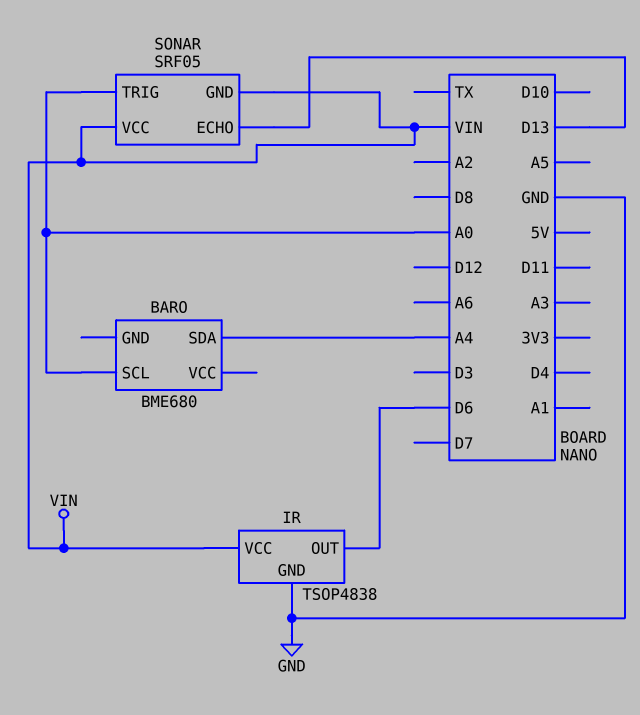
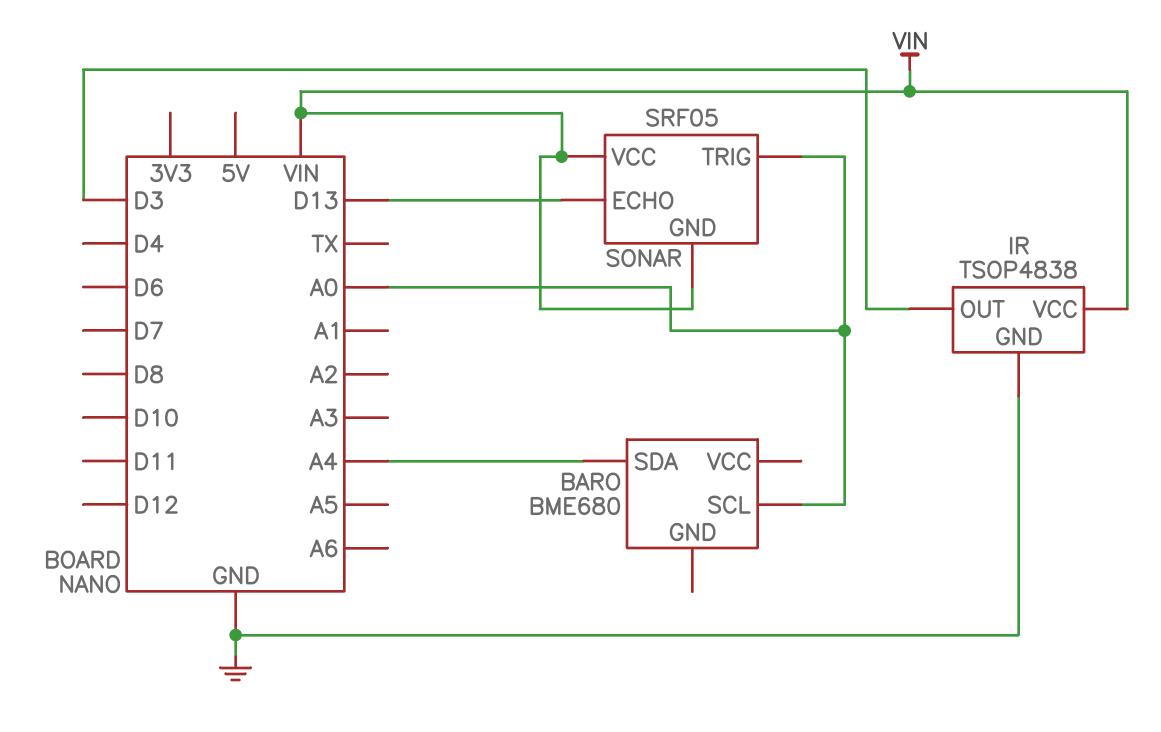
IR pin OUT: D6 -> D3

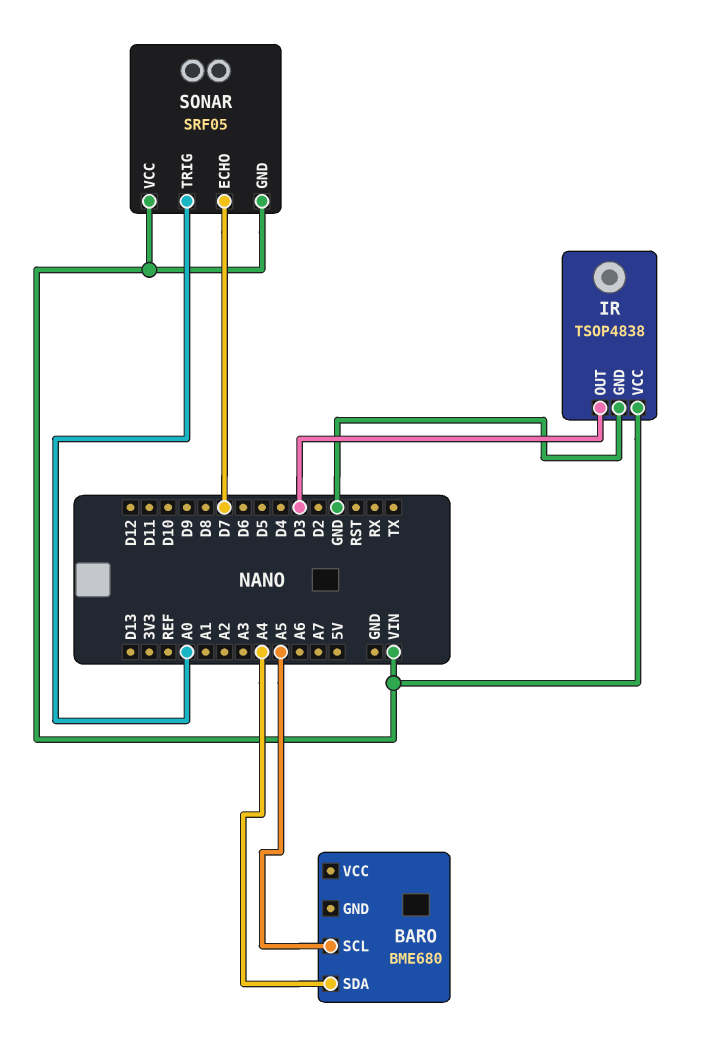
BARO pin SCL: A0 -> A5
SONAR pin ECHO: D13 -> D7

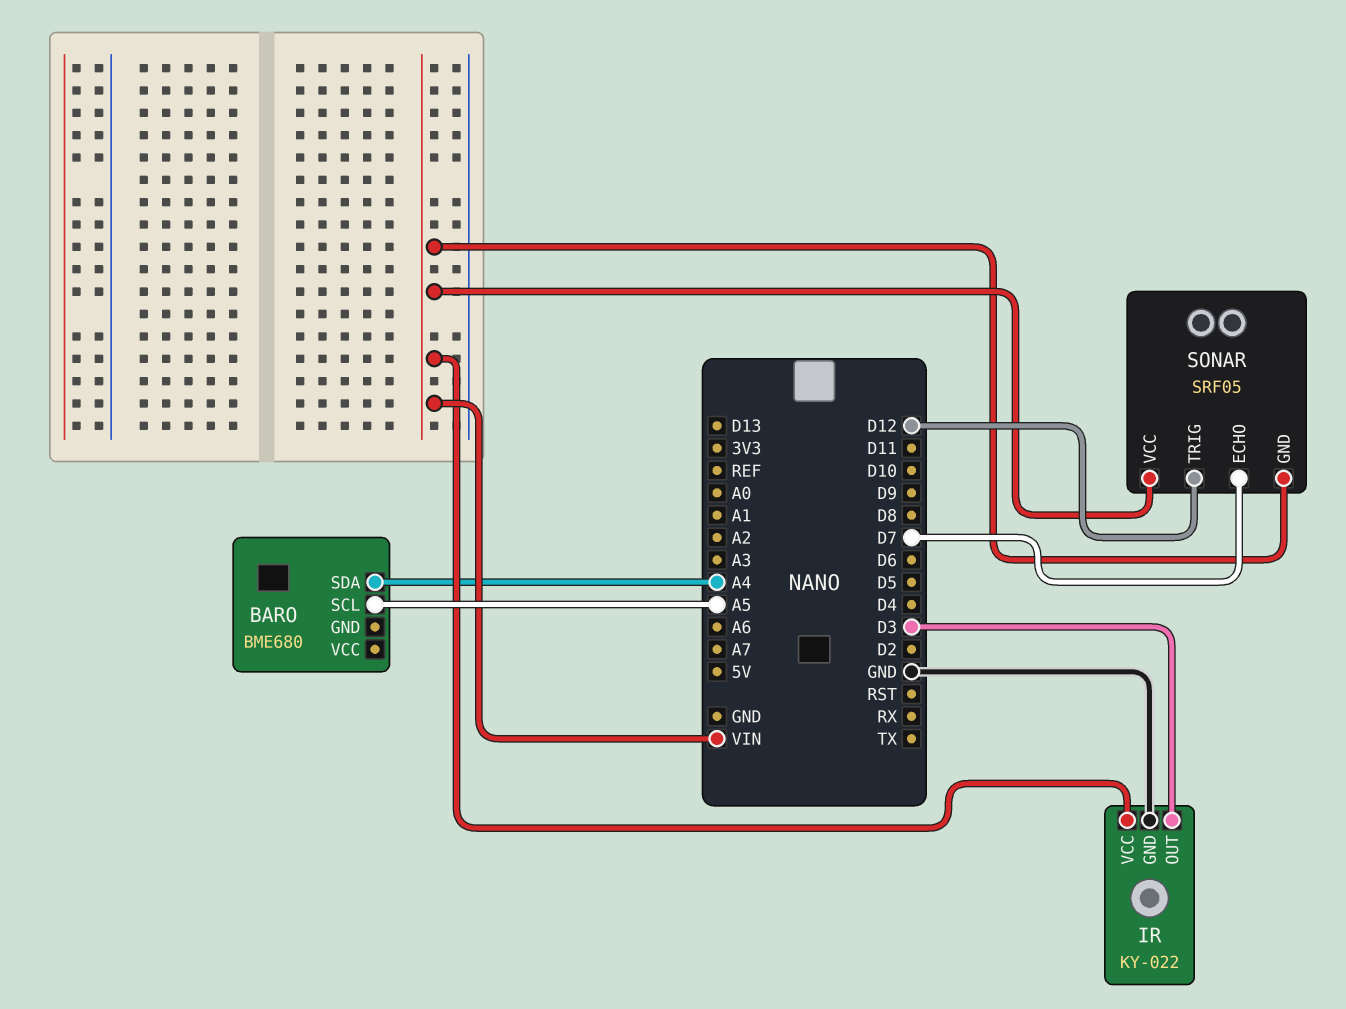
IR: TSOP4838 -> KY-022
SONAR pin TRIG: A0 -> D12

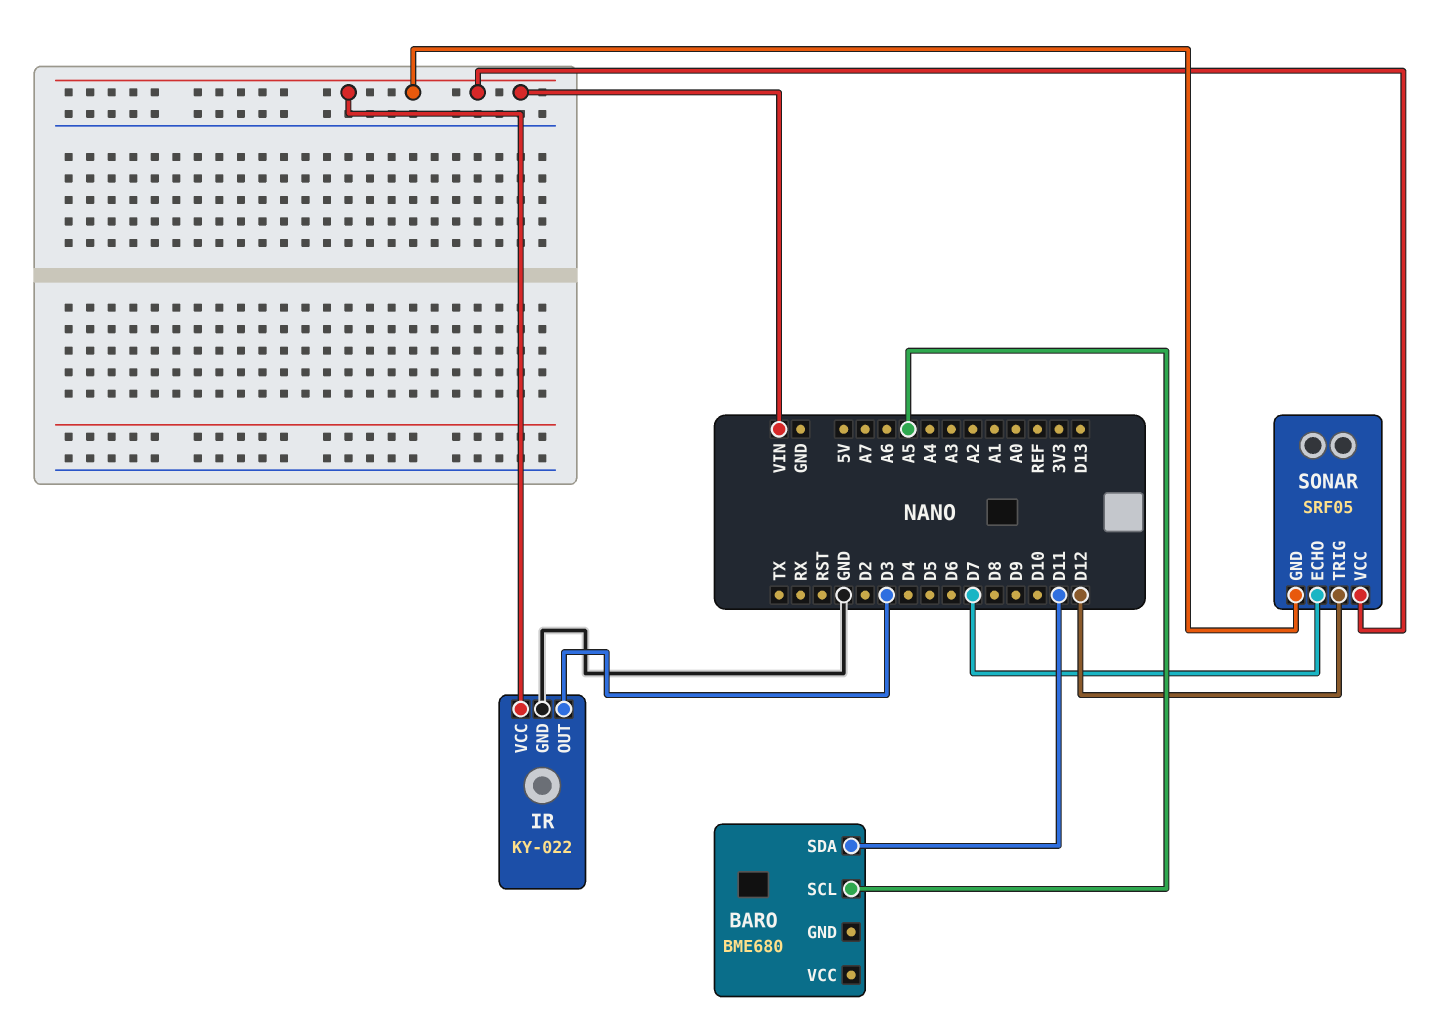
BARO pin SDA: A4 -> D11

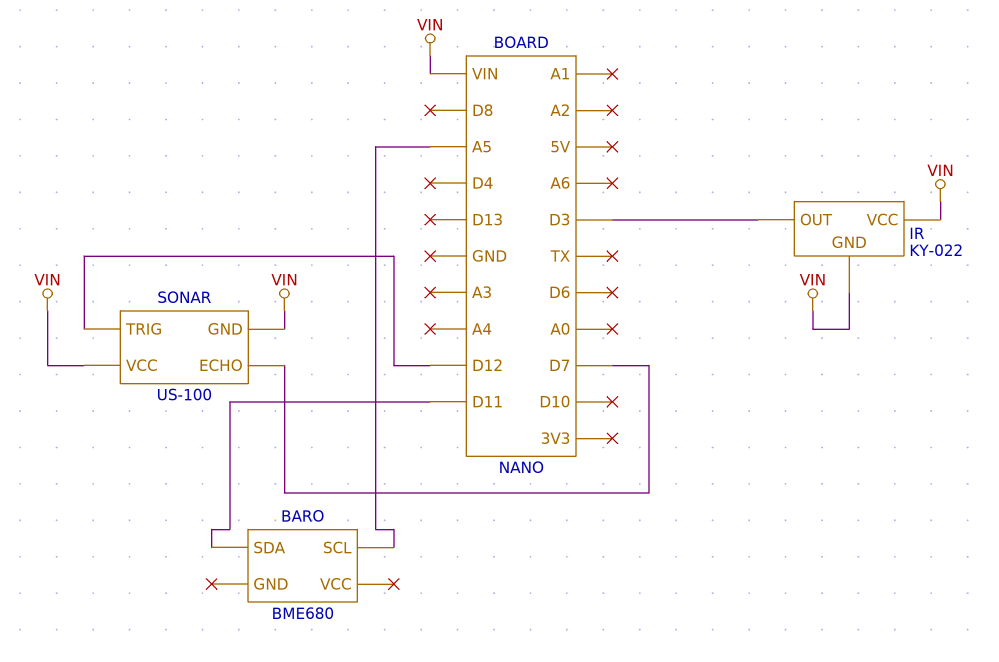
IR pin GND: GND -> VIN
SONAR: SRF05 -> US-100

